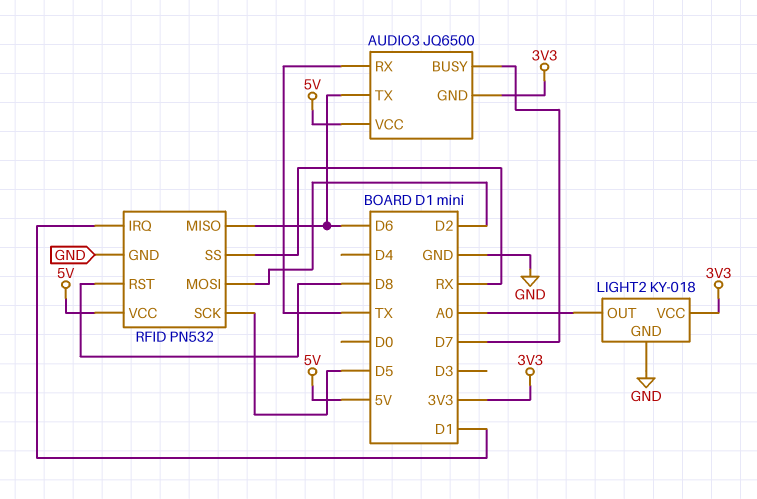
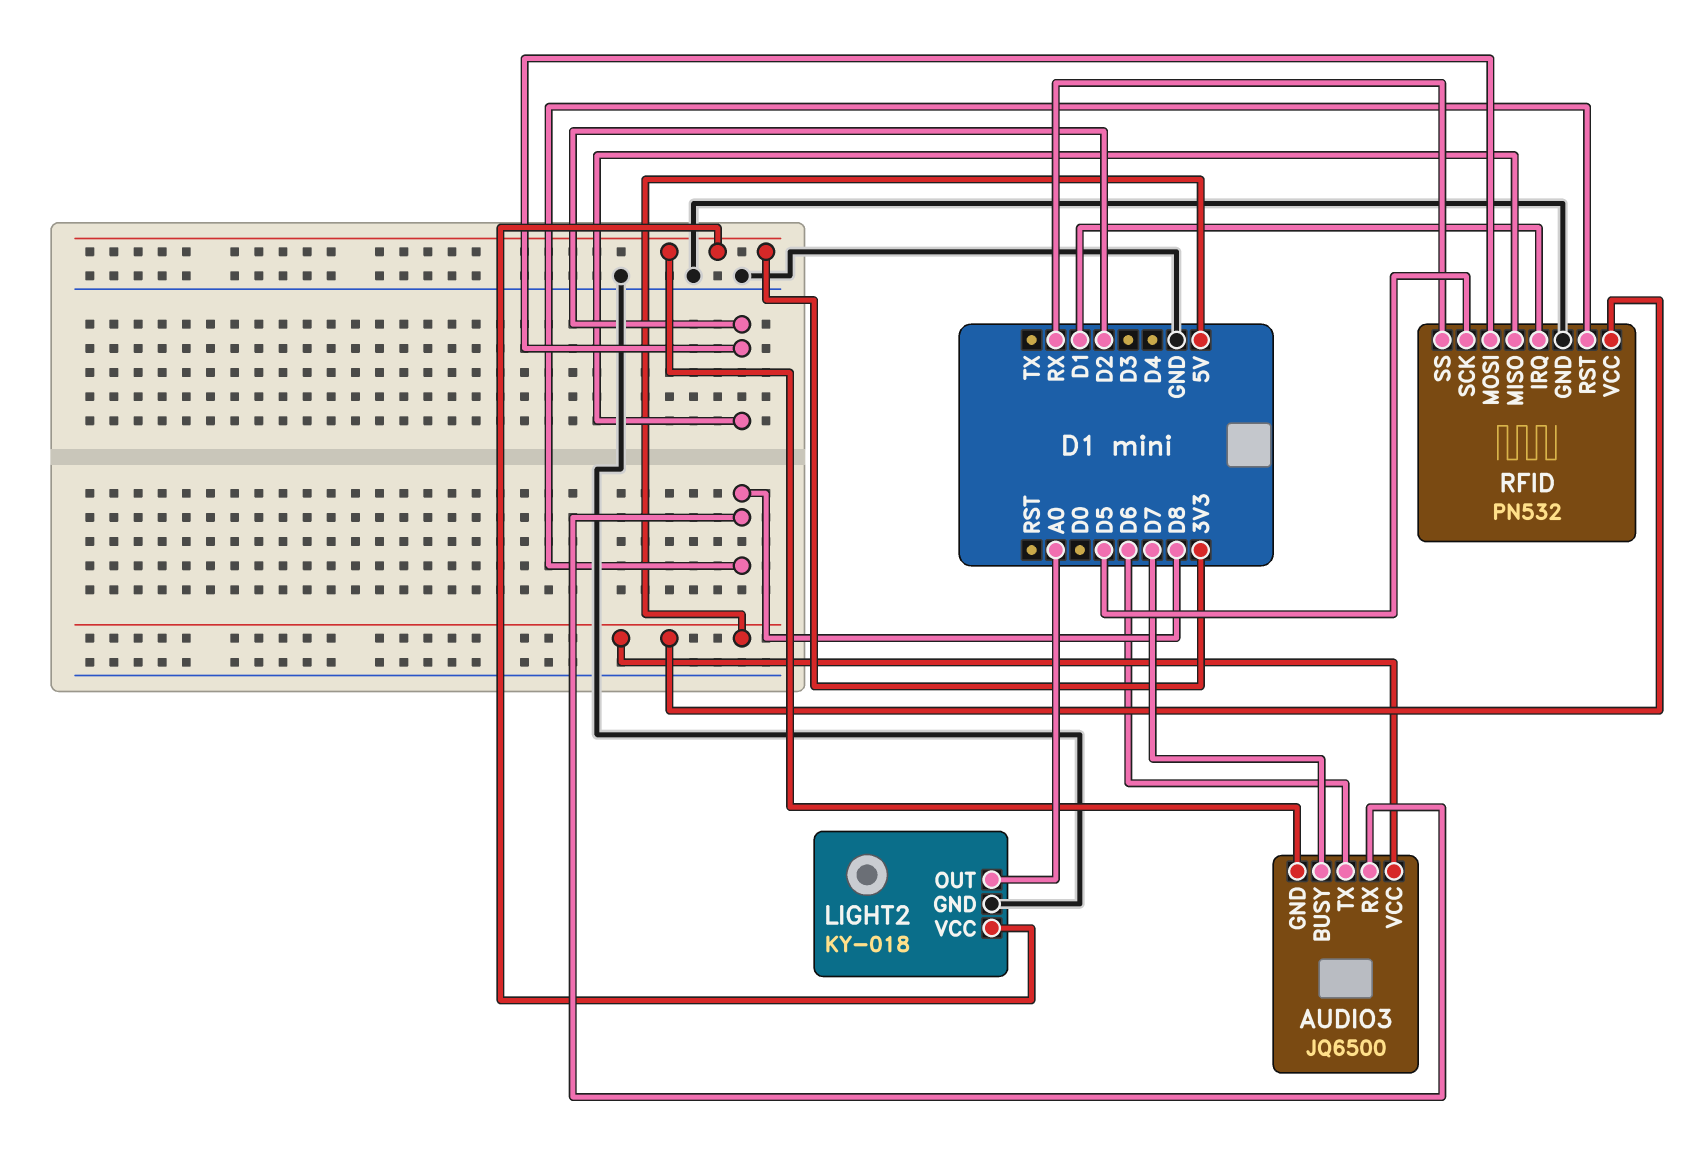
AUDIO3 pin RX: TX -> D8
RFID pin MISO: D6 -> D2

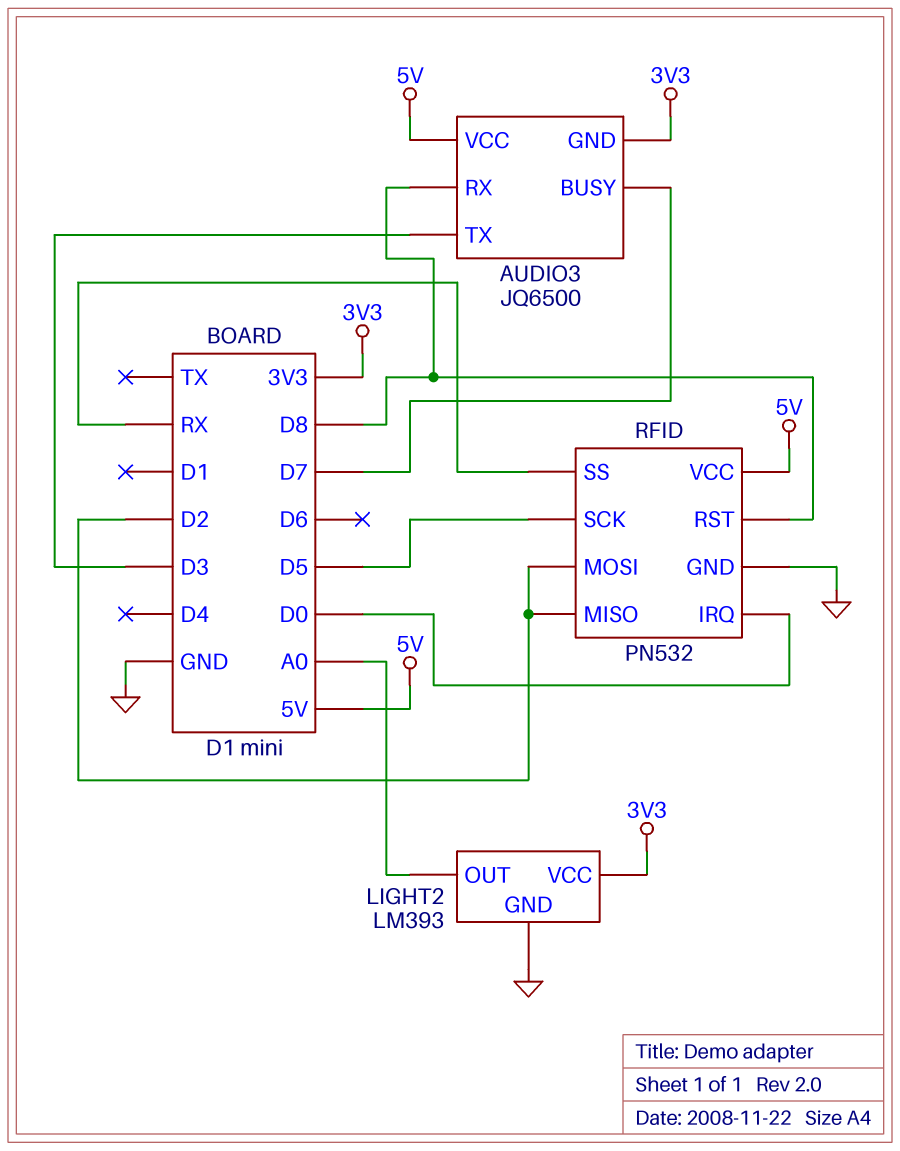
AUDIO3 pin TX: D6 -> D3
LIGHT2: KY-018 -> LM393
RFID pin IRQ: D1 -> D0

